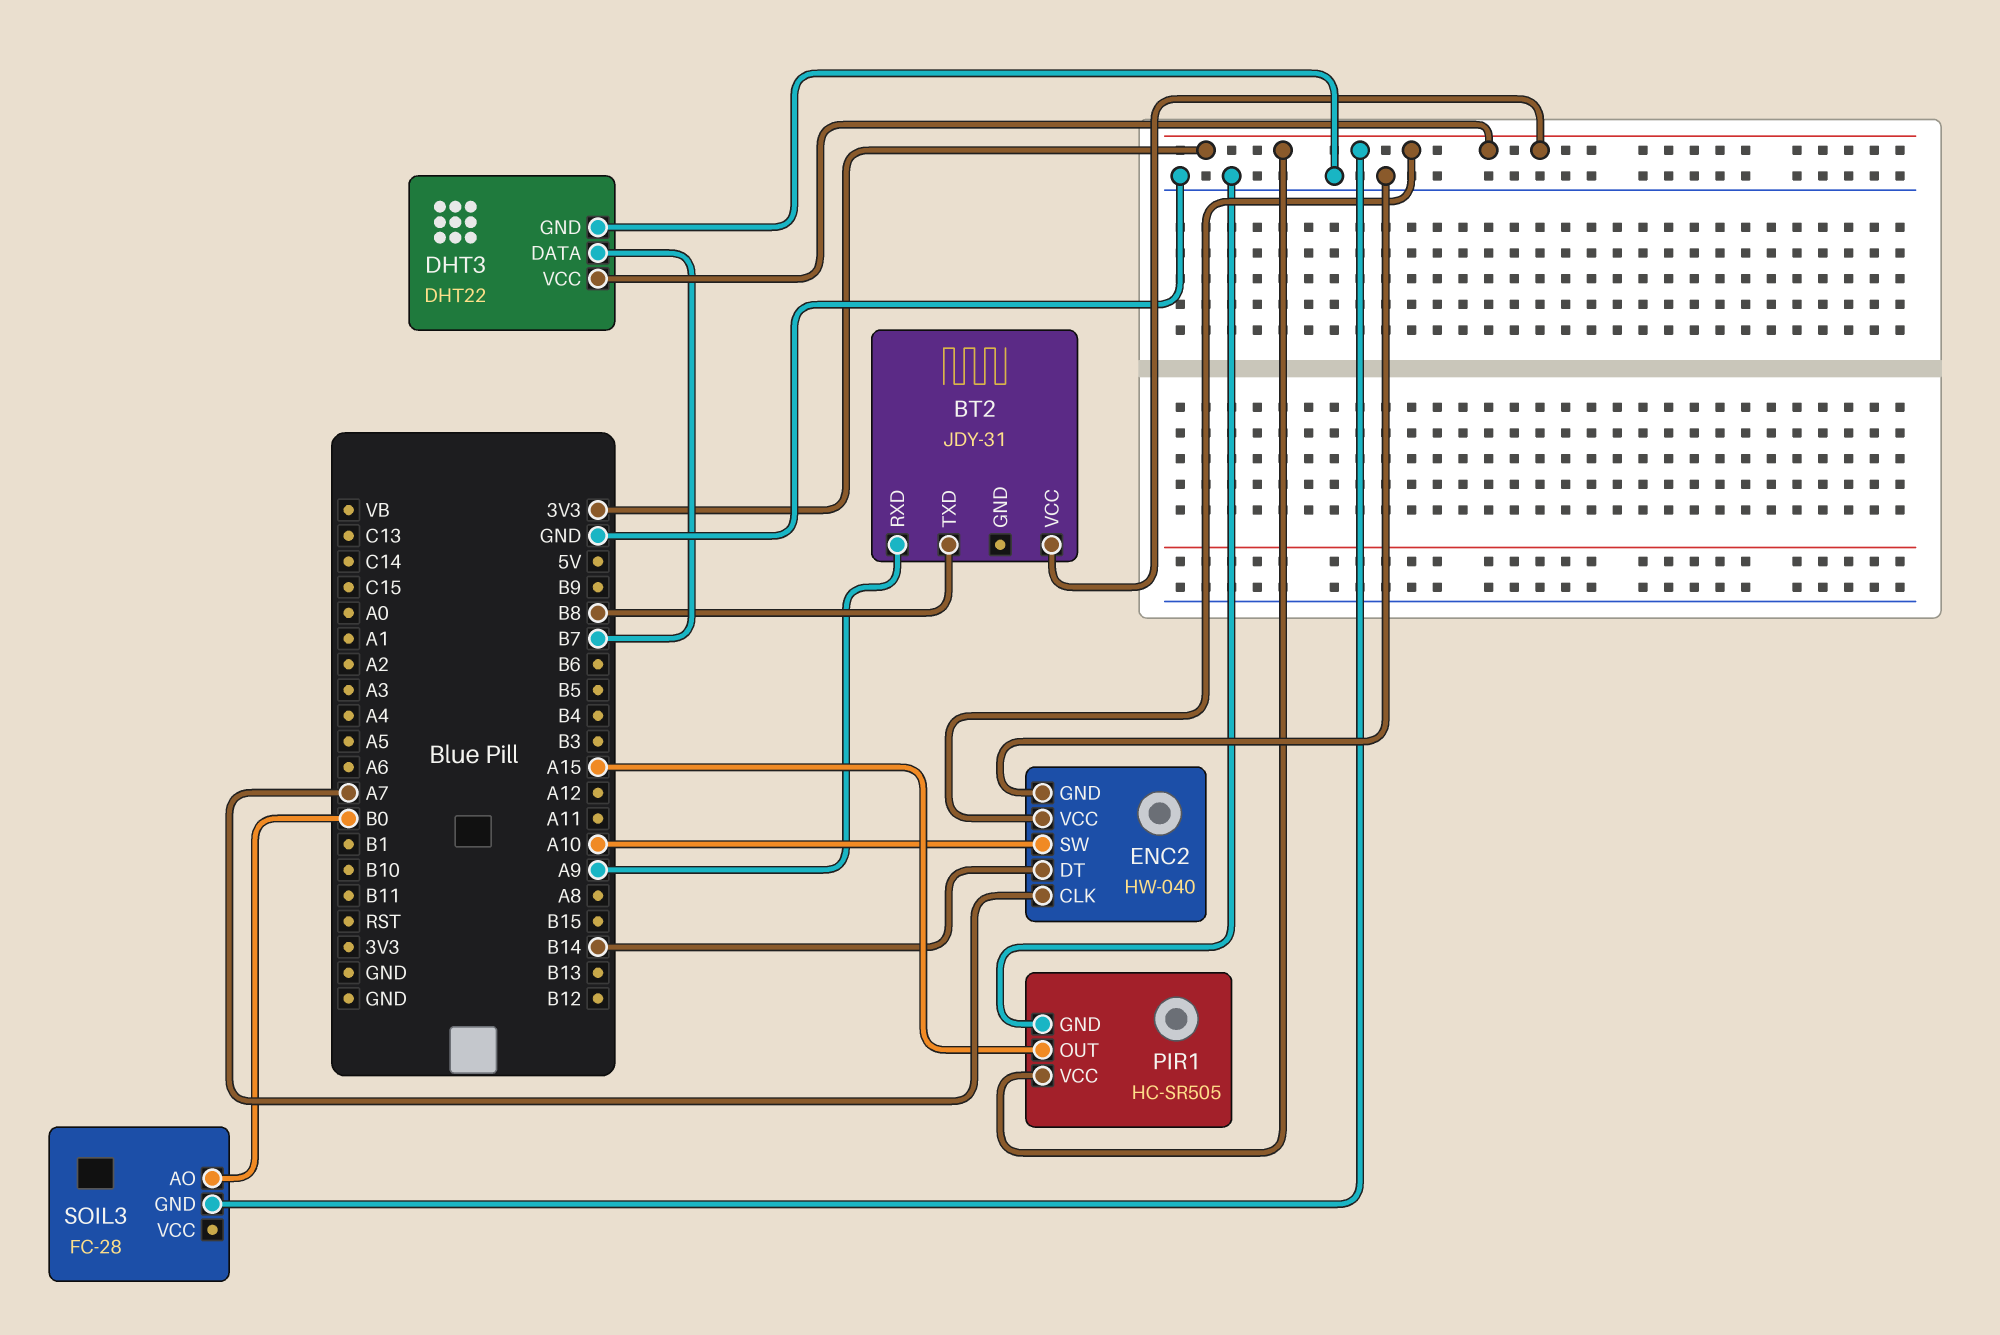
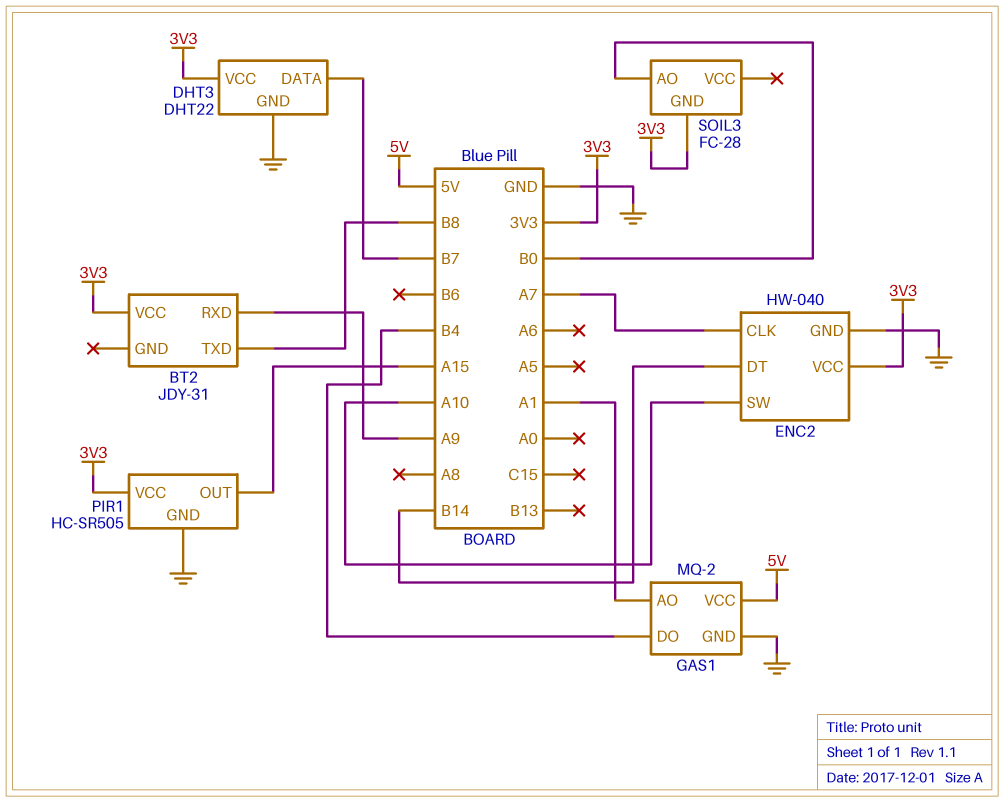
GAS1: none -> MQ-2
GAS1 pin AO: none -> A1
GAS1 pin DO: none -> B4
GAS1 pin GND: none -> GND
GAS1 pin VCC: none -> 5V

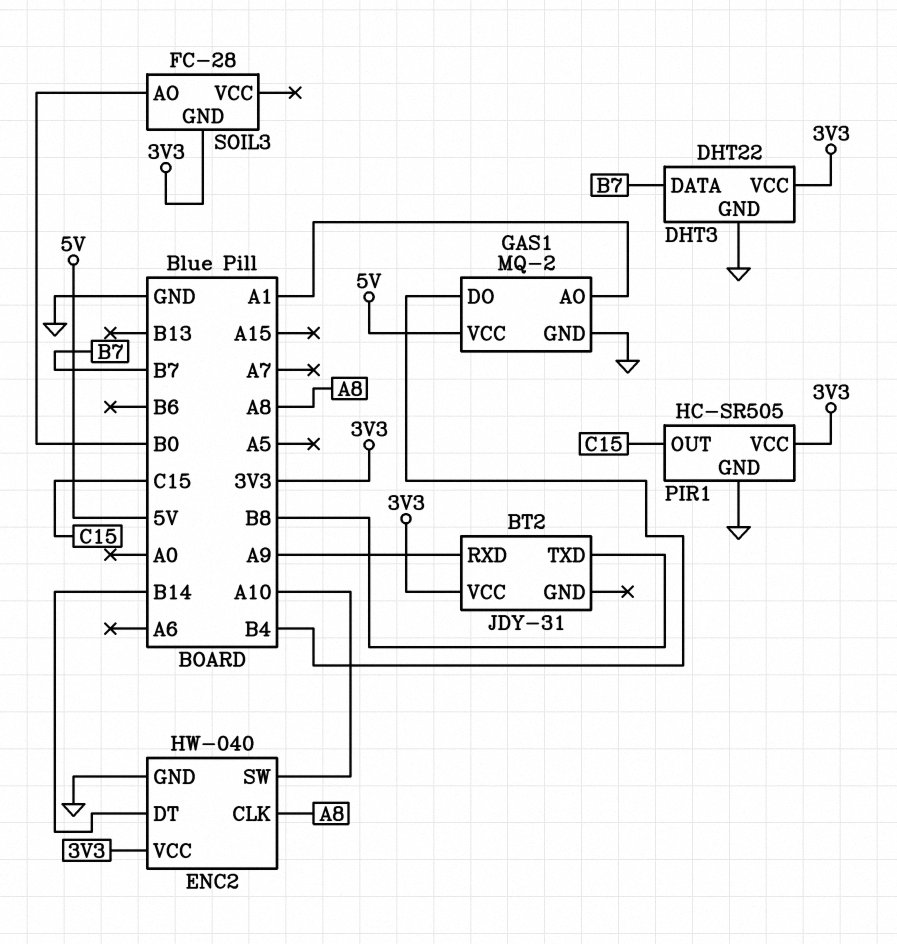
ENC2 pin CLK: A7 -> A8
PIR1 pin OUT: A15 -> C15

